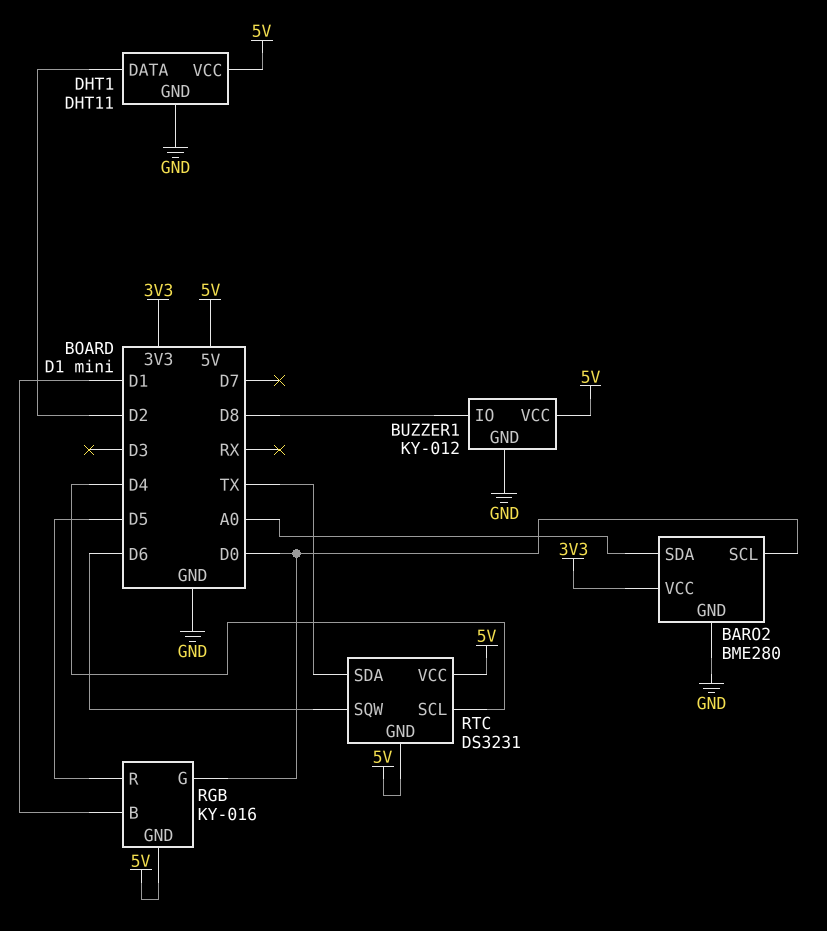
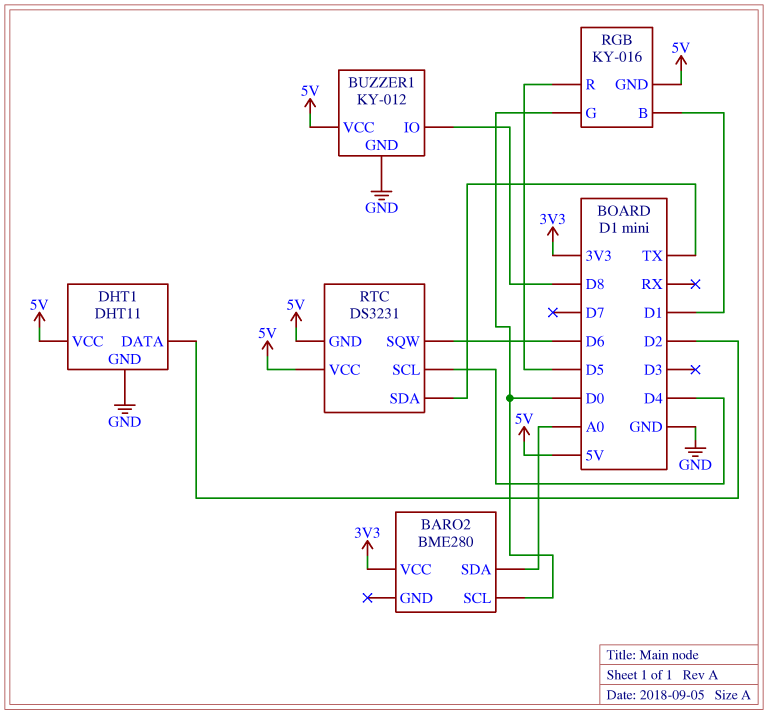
BARO2 pin GND: GND -> none

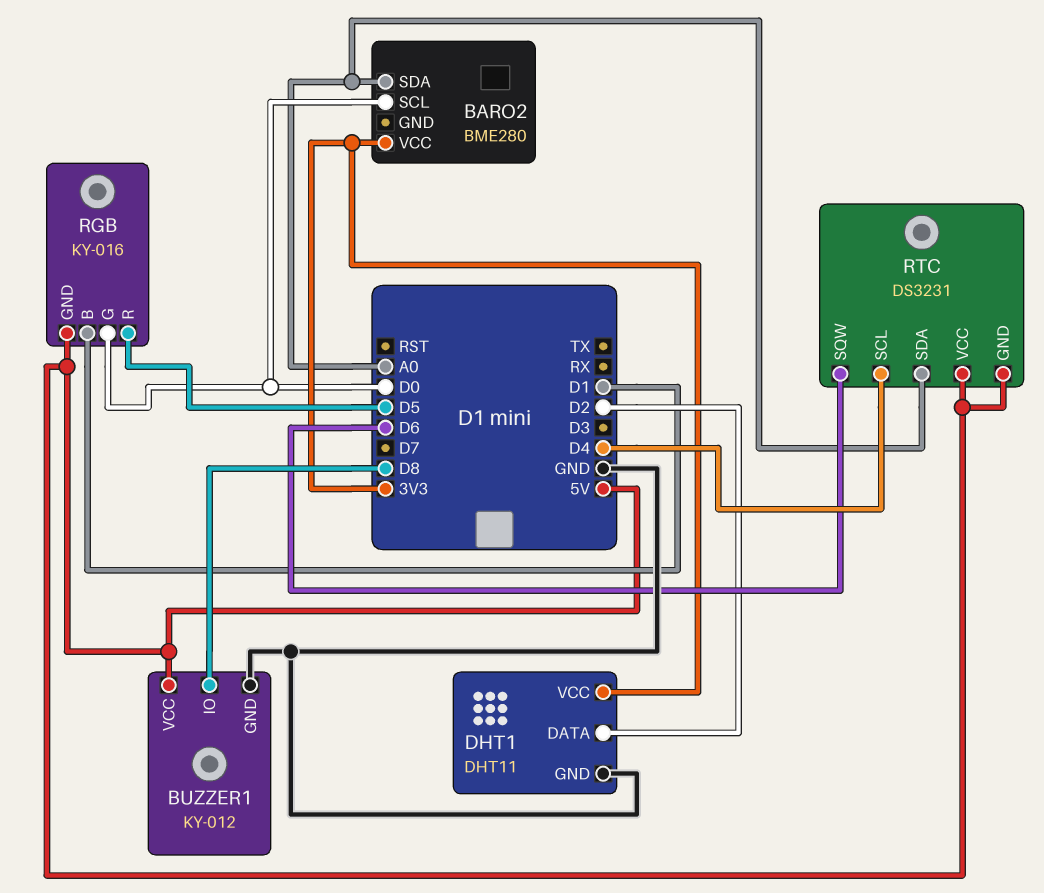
DHT1 pin VCC: 5V -> 3V3
RTC pin SDA: TX -> A0

